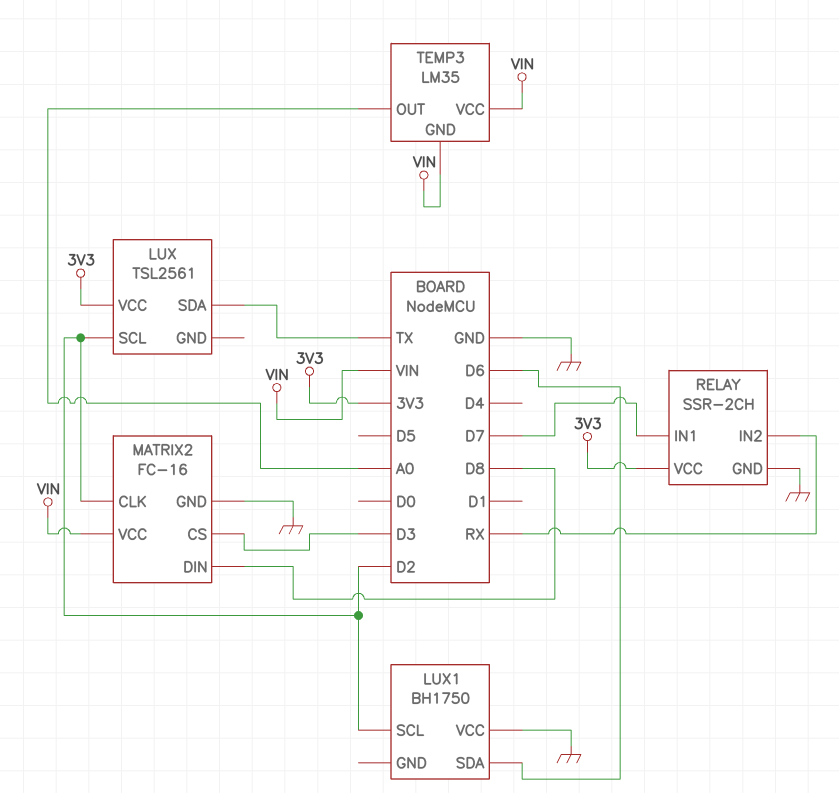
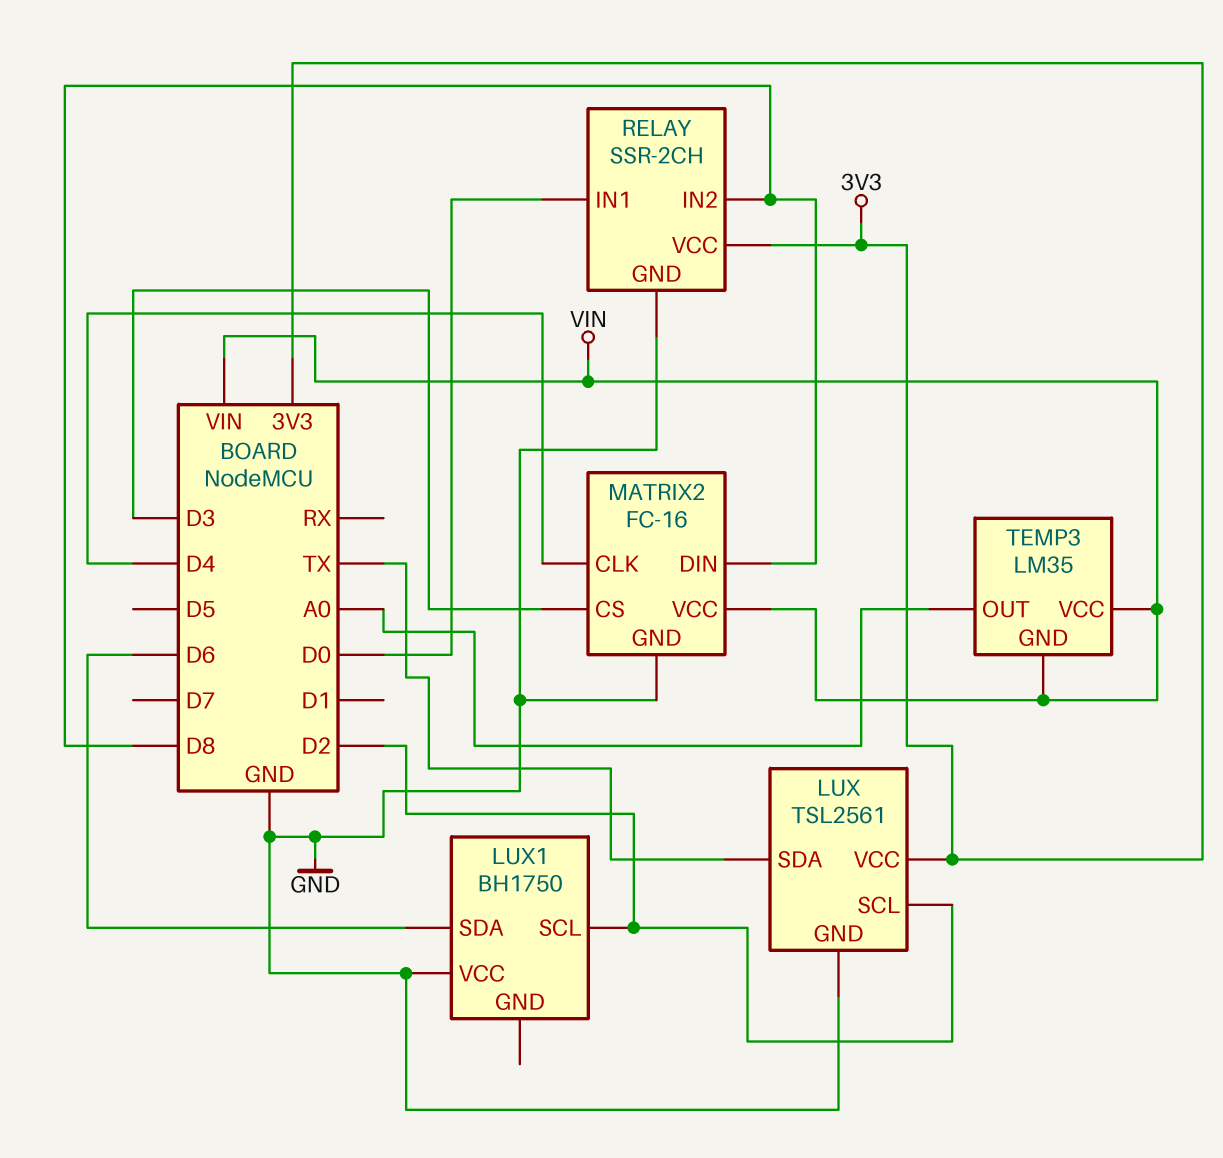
LUX pin GND: none -> GND
MATRIX2 pin CLK: D2 -> D4
RELAY pin IN1: D7 -> D0
RELAY pin IN2: RX -> D8

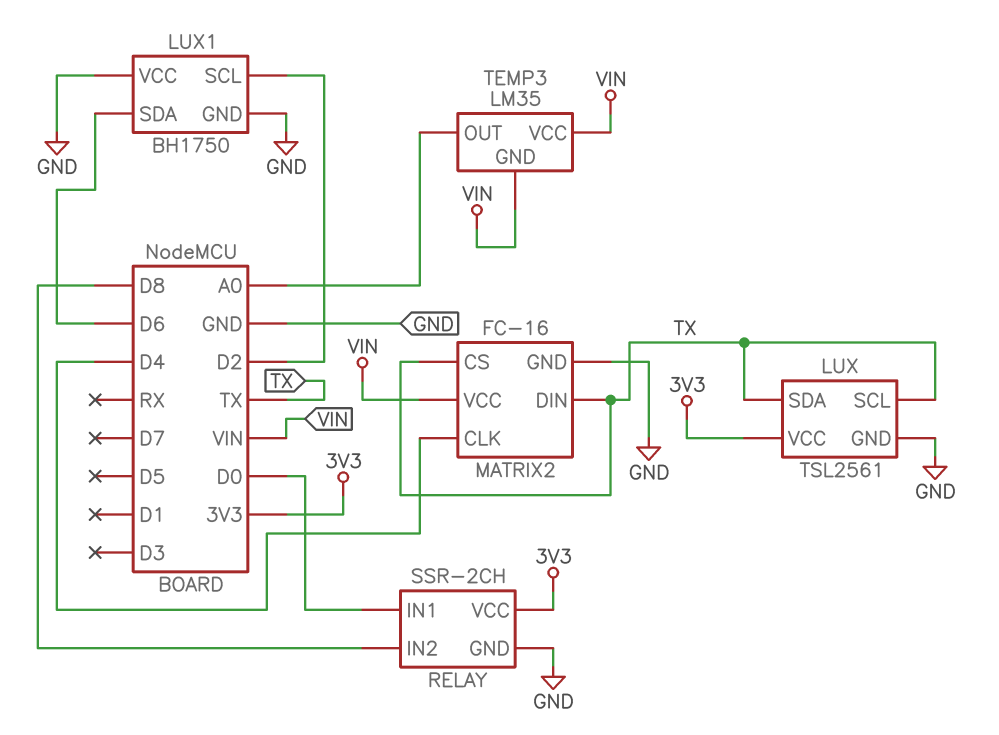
LUX pin SCL: D2 -> TX
LUX1 pin GND: none -> GND
MATRIX2 pin CS: D3 -> TX
MATRIX2 pin DIN: D8 -> TX

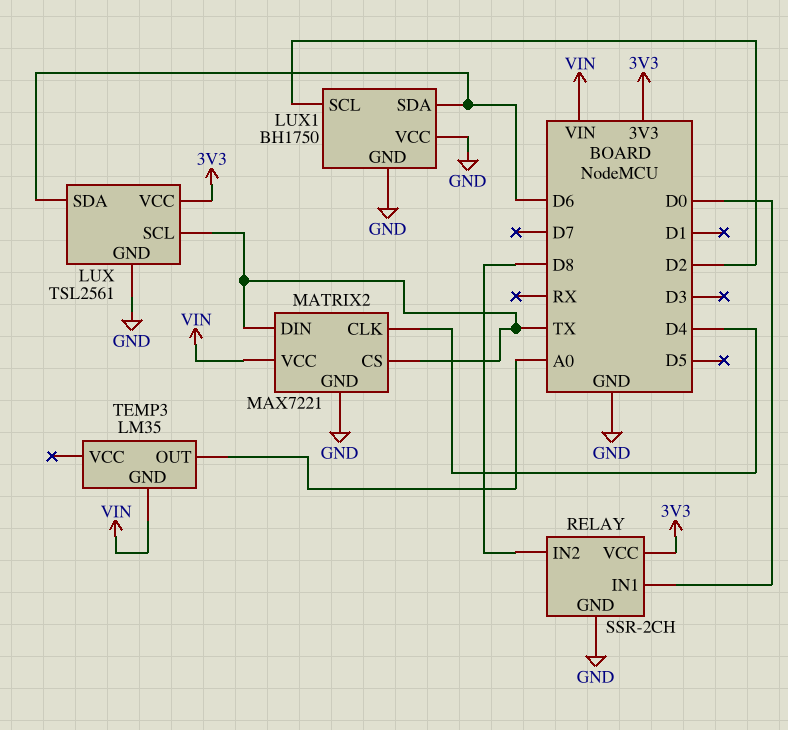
LUX pin SDA: TX -> D6
MATRIX2: FC-16 -> MAX7221
TEMP3 pin VCC: VIN -> none

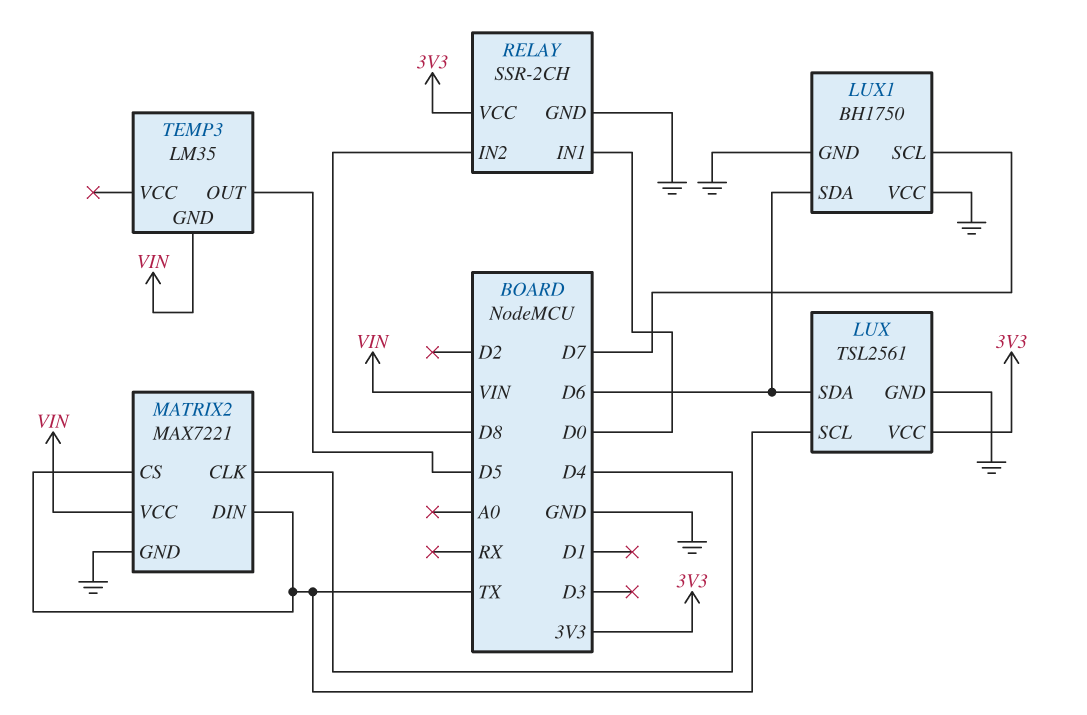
LUX1 pin SCL: D2 -> D7
TEMP3 pin OUT: A0 -> D5

